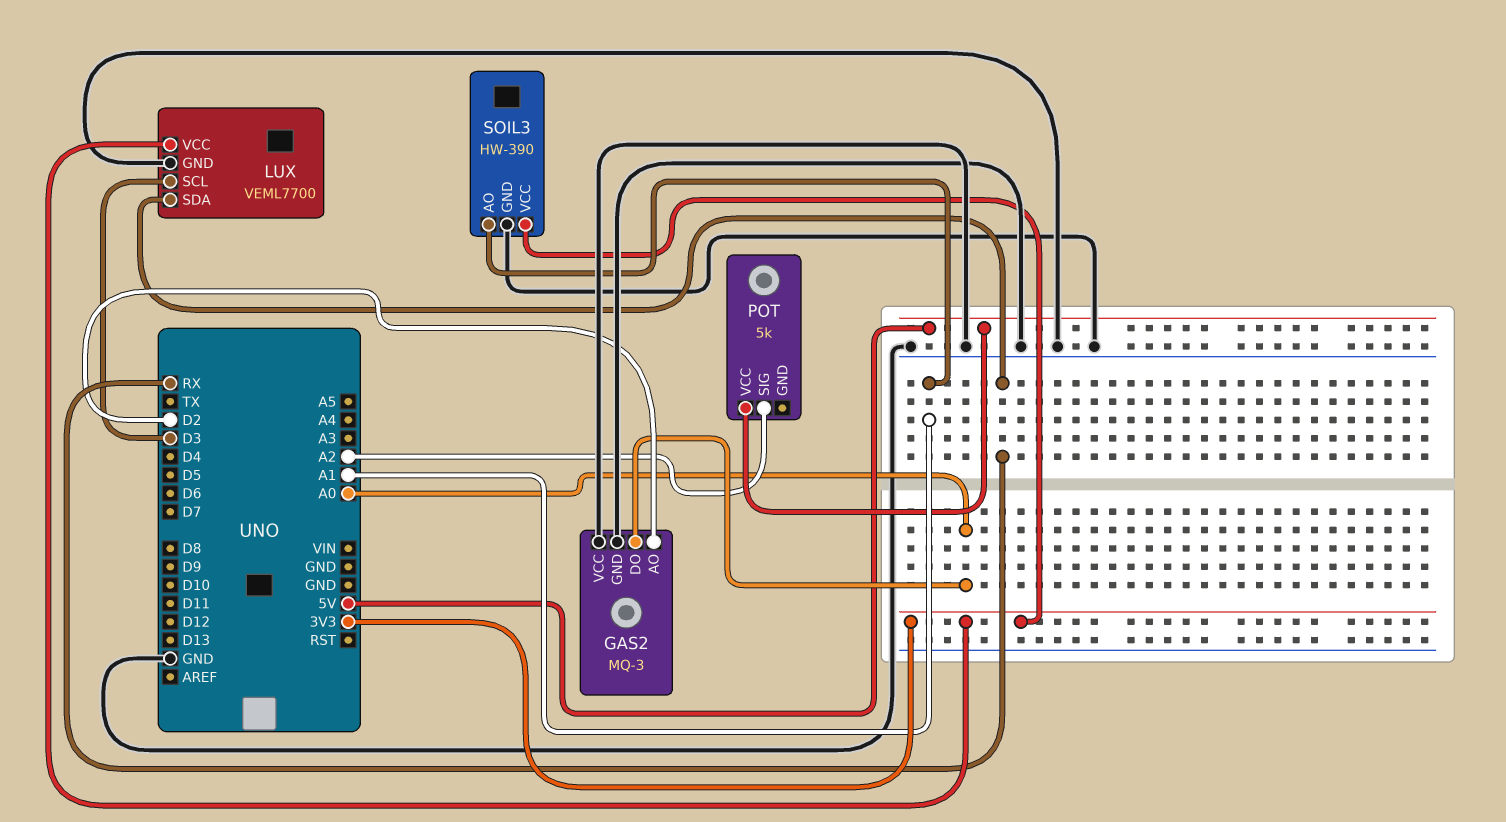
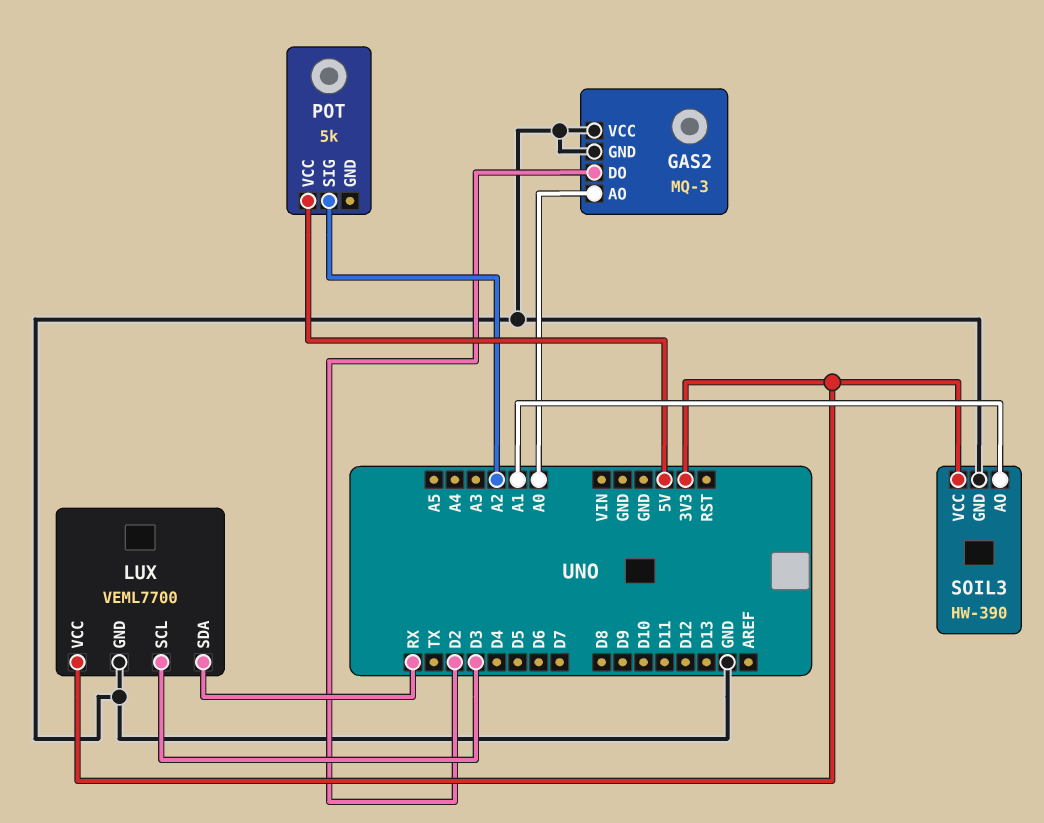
GAS2 pin AO: D2 -> A0
GAS2 pin DO: A0 -> D2

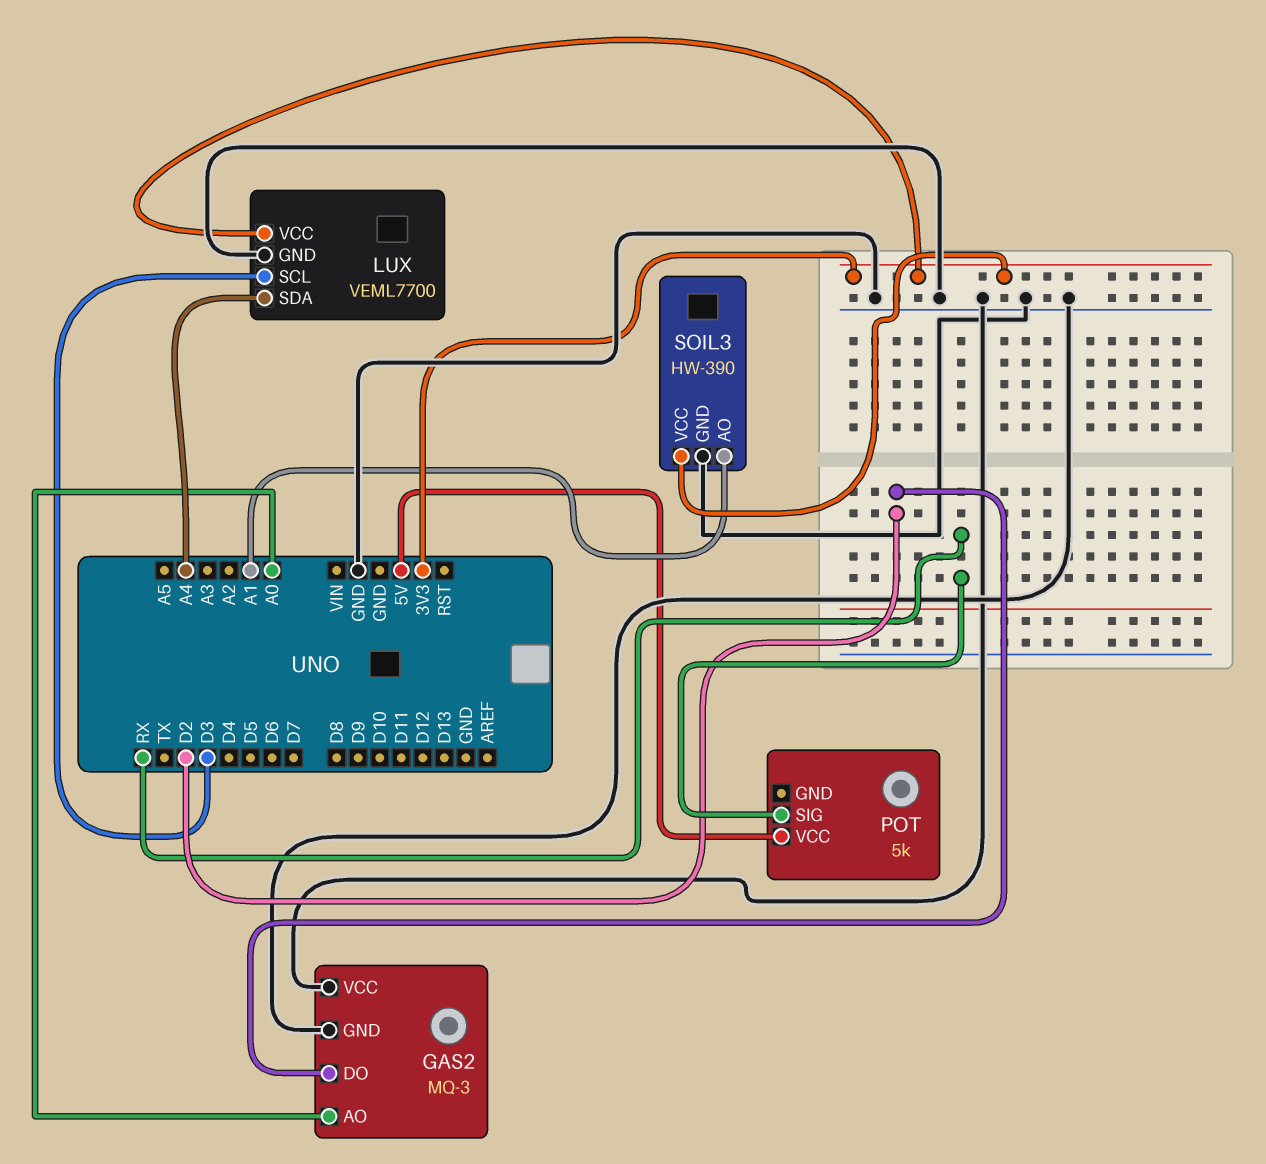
LUX pin SDA: RX -> A4
POT pin SIG: A2 -> RX

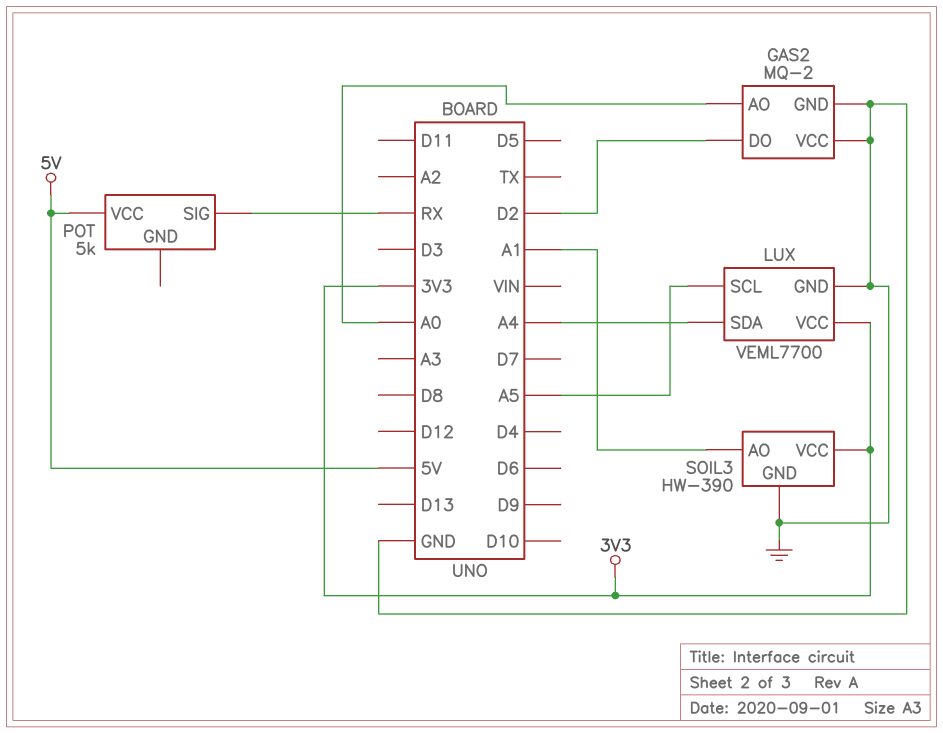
GAS2: MQ-3 -> MQ-2
LUX pin SCL: D3 -> A5

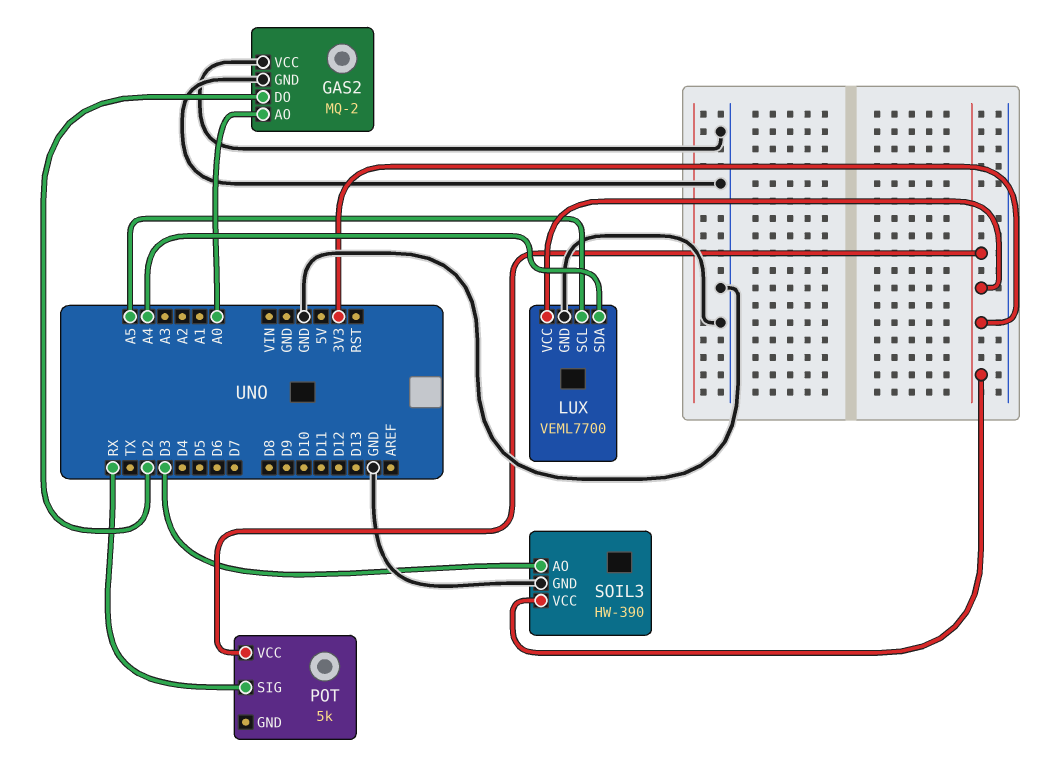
POT pin VCC: 5V -> 3V3
SOIL3 pin AO: A1 -> D3

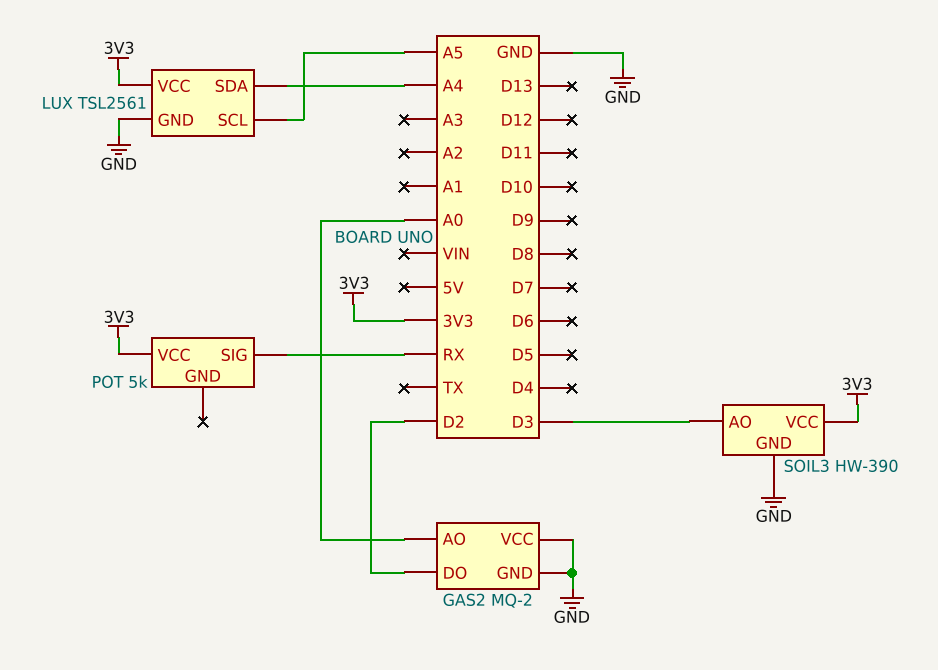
LUX: VEML7700 -> TSL2561

